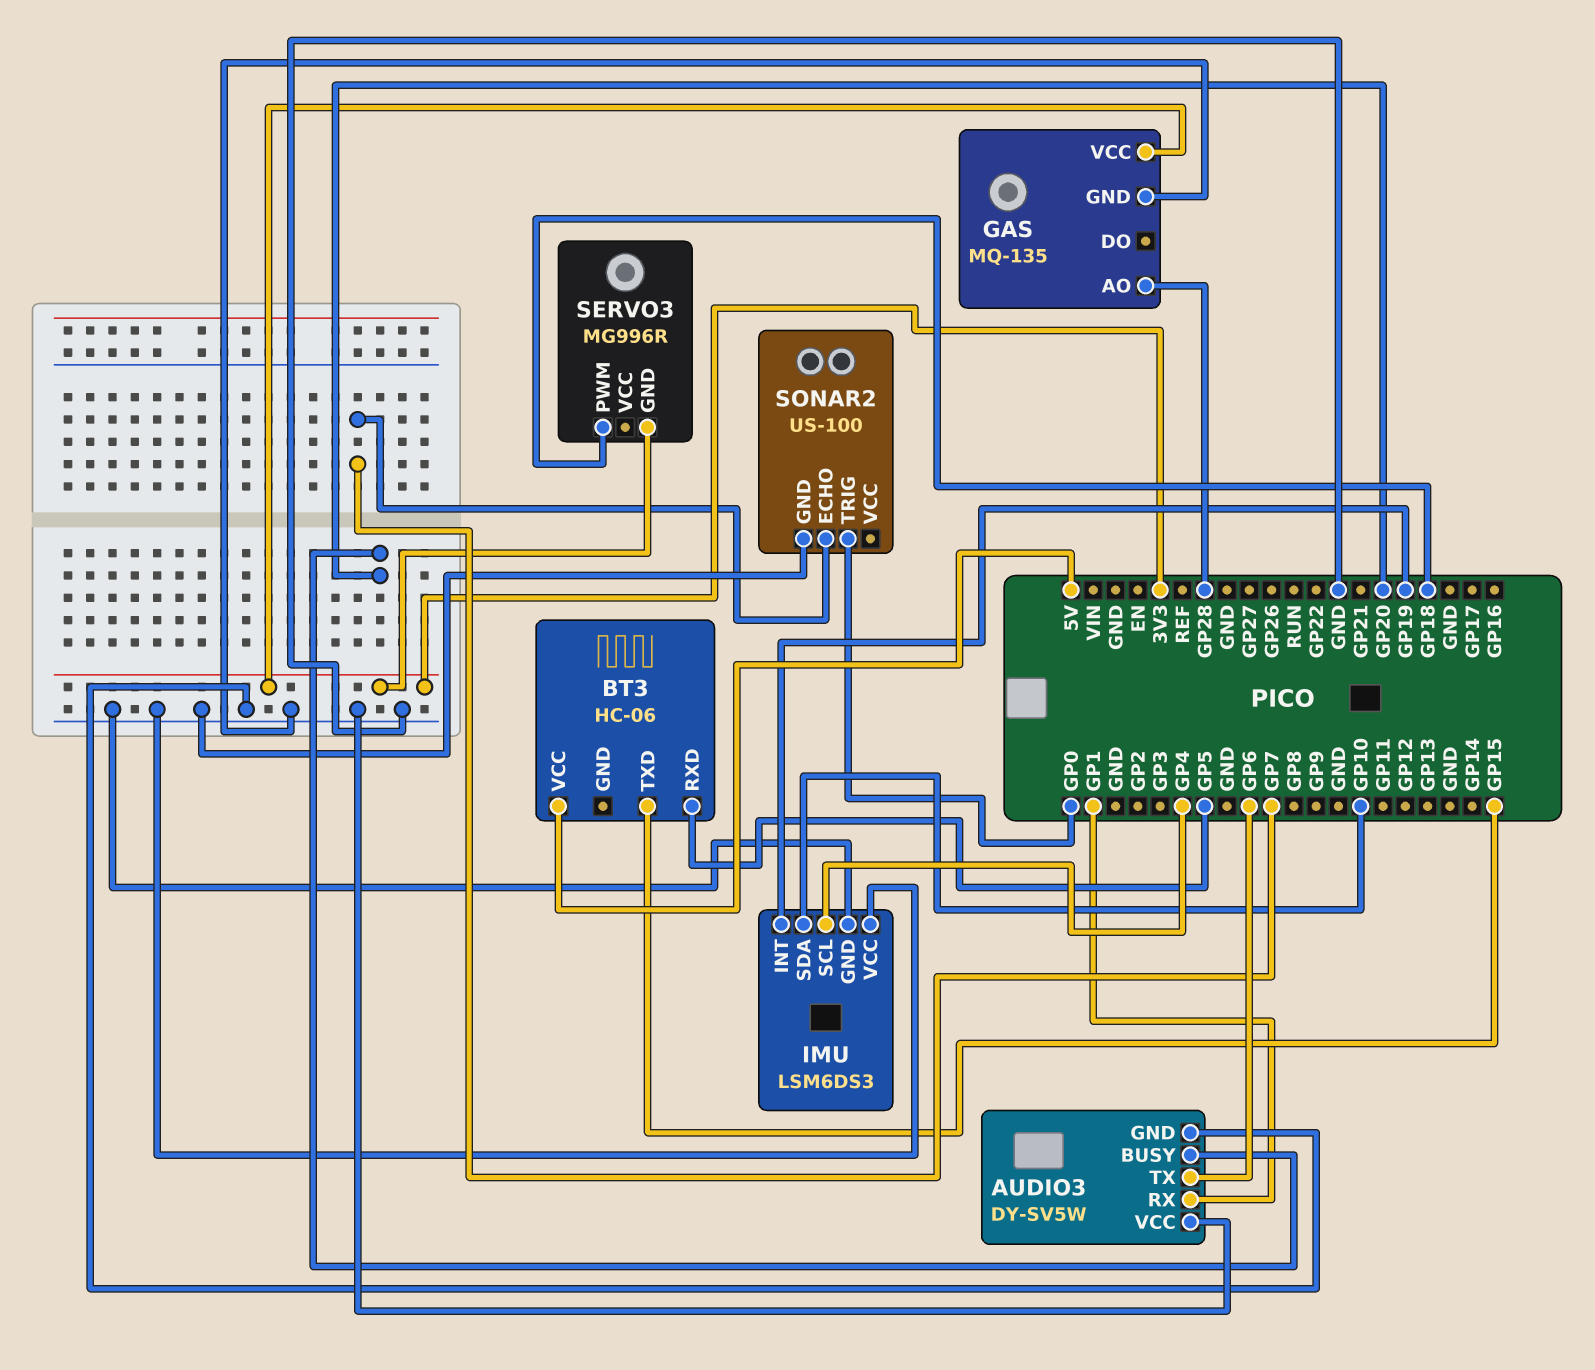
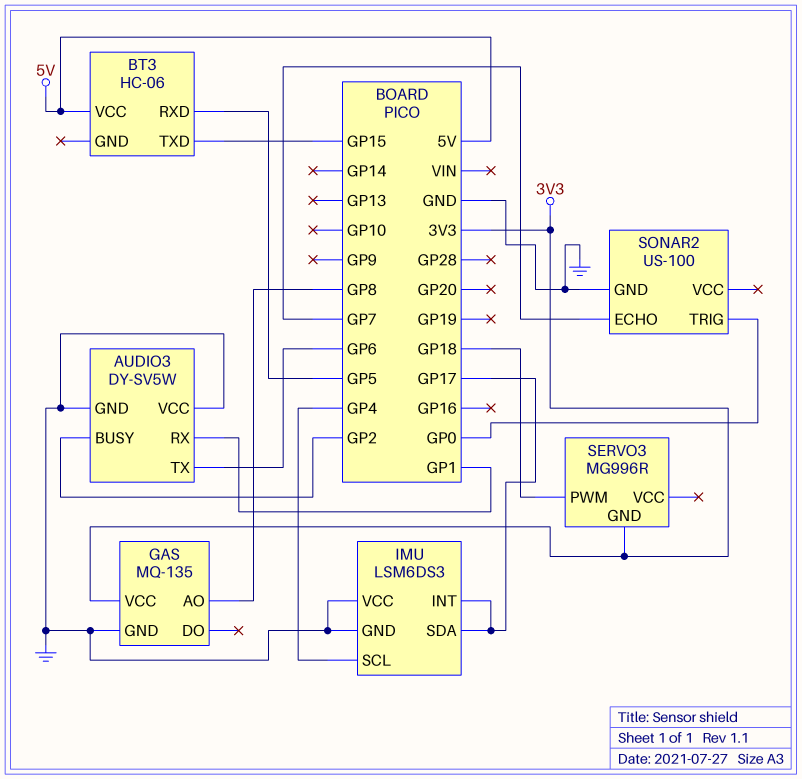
AUDIO3 pin BUSY: GP20 -> GP2
GAS pin AO: GP28 -> GP8
IMU pin INT: GP19 -> GP17
IMU pin SDA: GP10 -> GP17

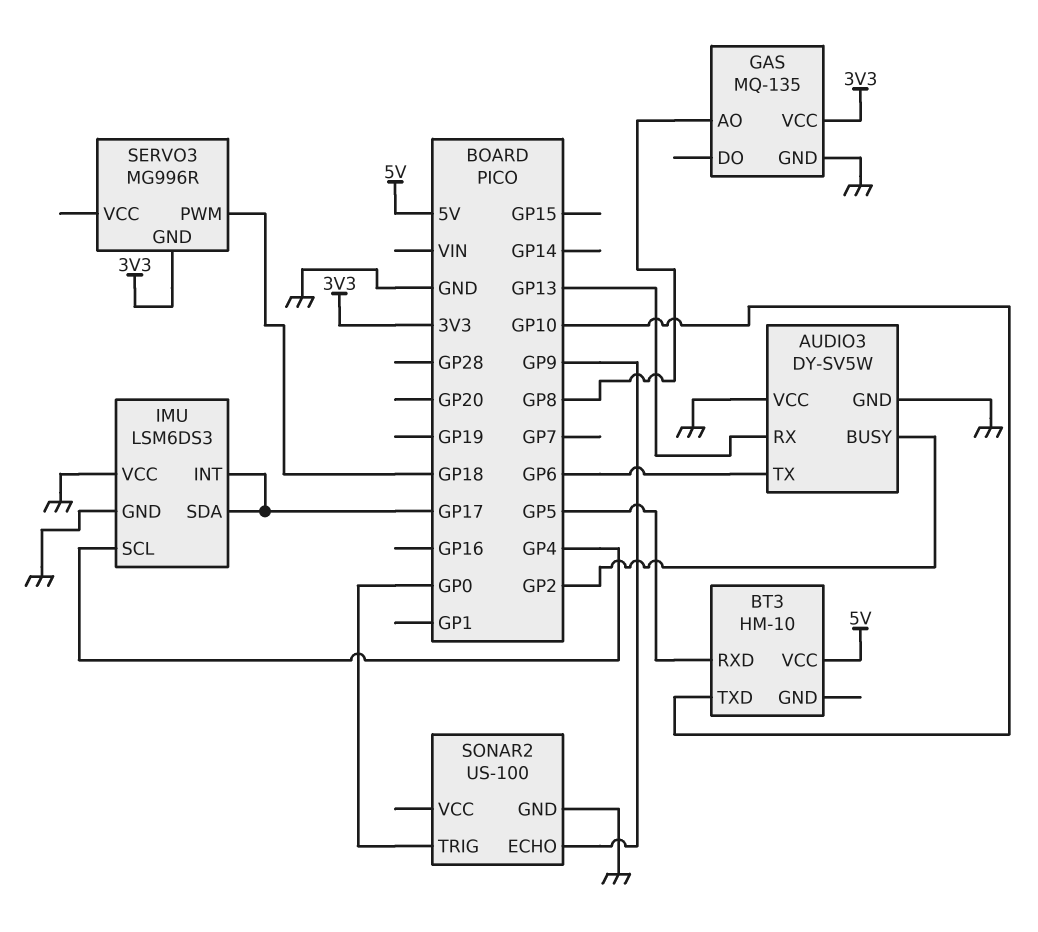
AUDIO3 pin RX: GP1 -> GP13
BT3: HC-06 -> HM-10
BT3 pin TXD: GP15 -> GP10
SONAR2 pin ECHO: GP7 -> GP9

